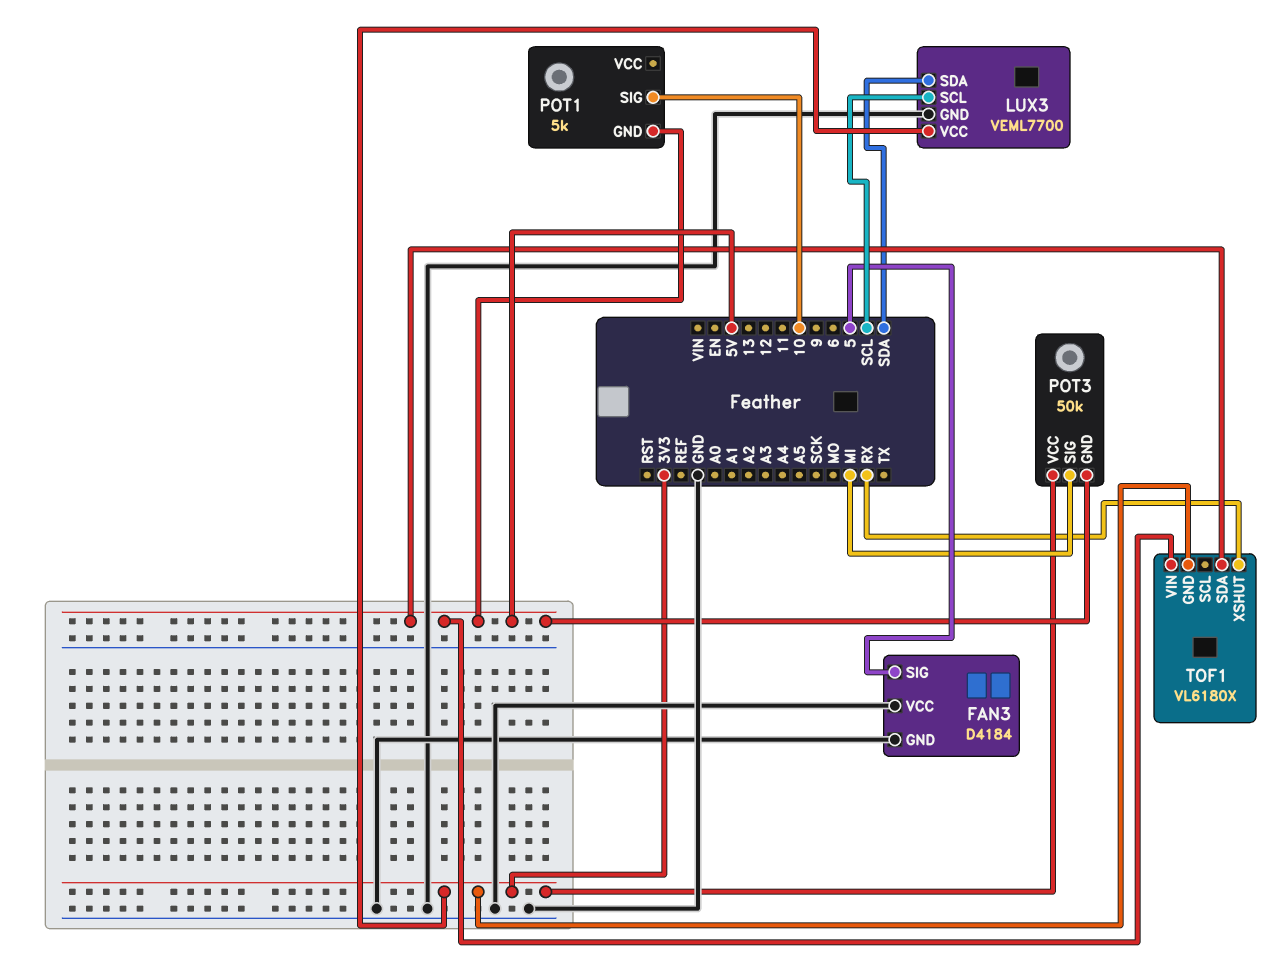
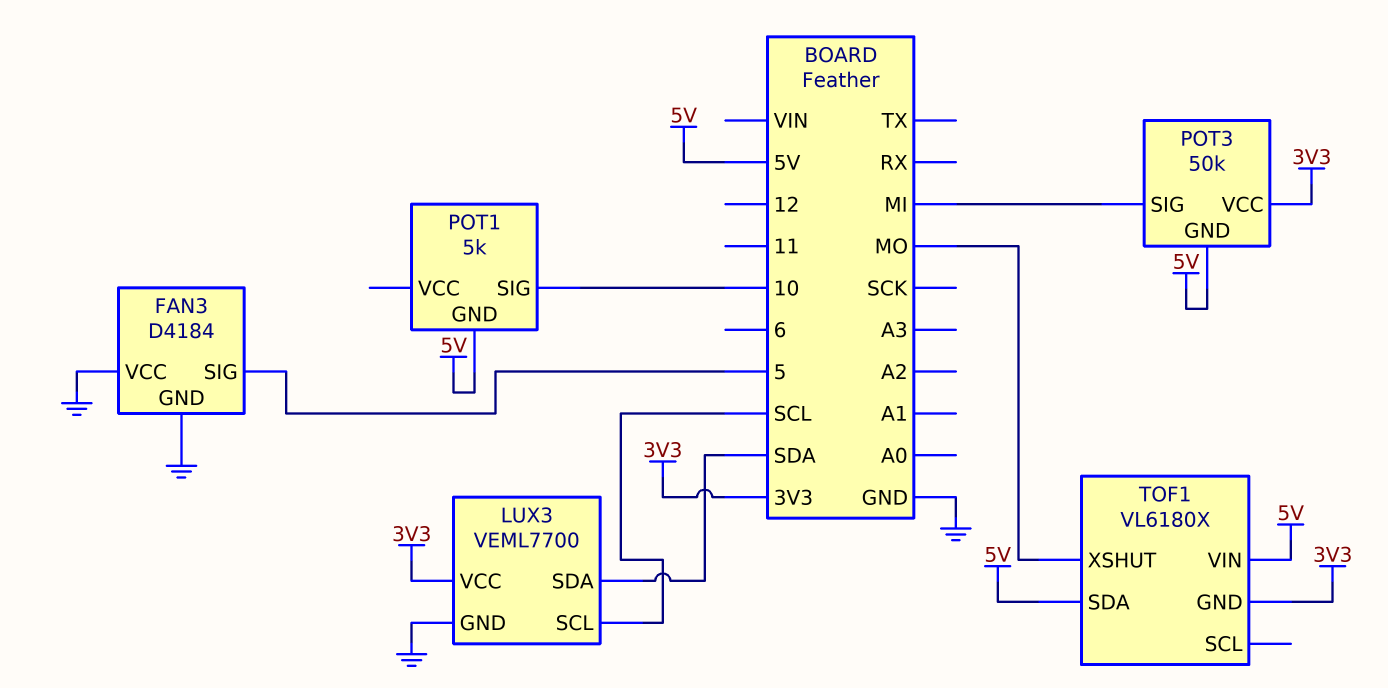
TOF1 pin XSHUT: RX -> MO

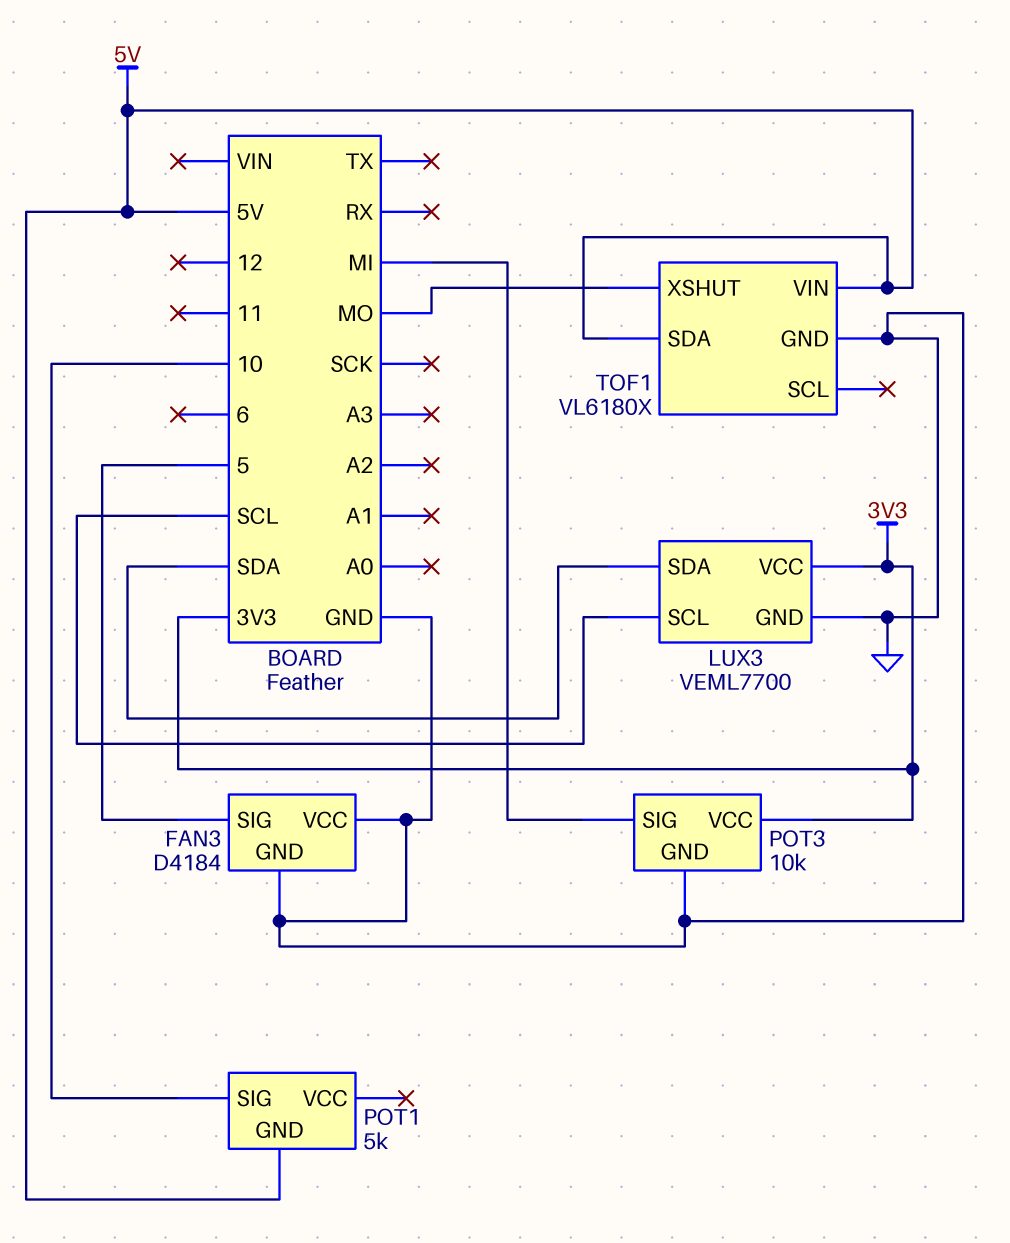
POT3: 50k -> 10k
POT3 pin GND: 5V -> GND
TOF1 pin GND: 3V3 -> GND

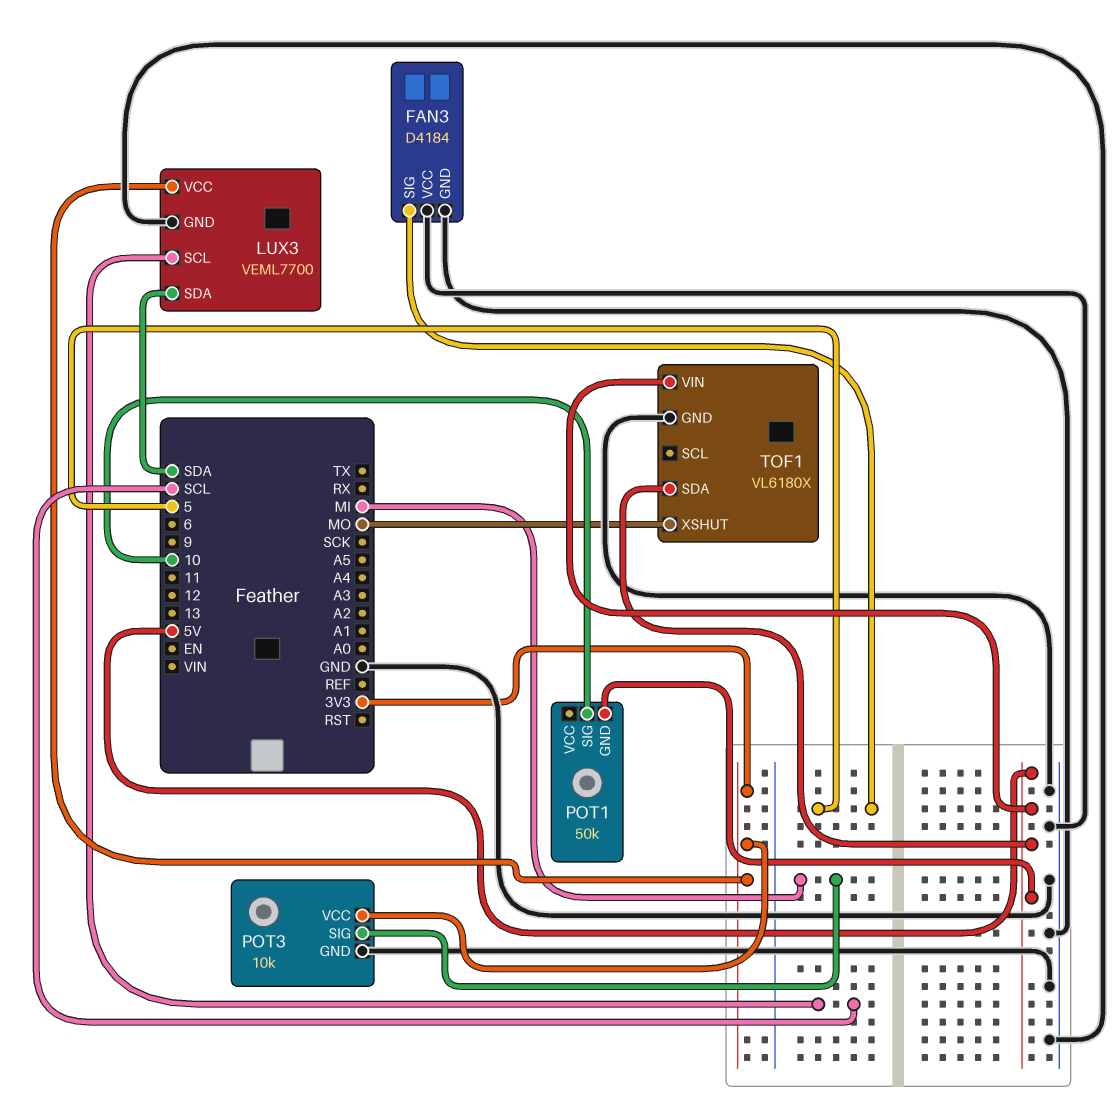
POT1: 5k -> 50k

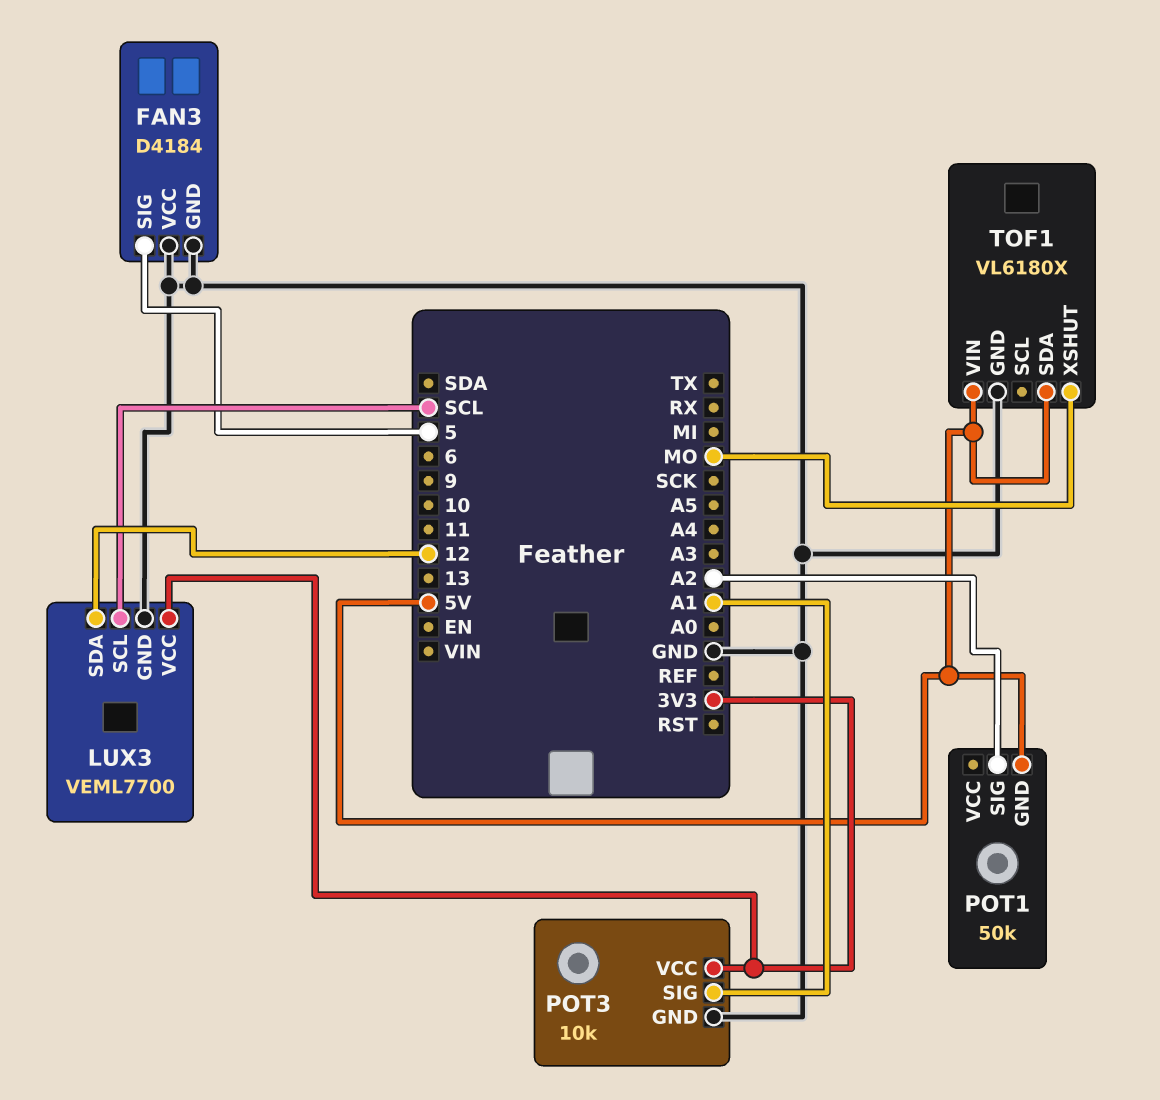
LUX3 pin SDA: SDA -> 12
POT1 pin SIG: 10 -> A2
POT3 pin SIG: MI -> A1

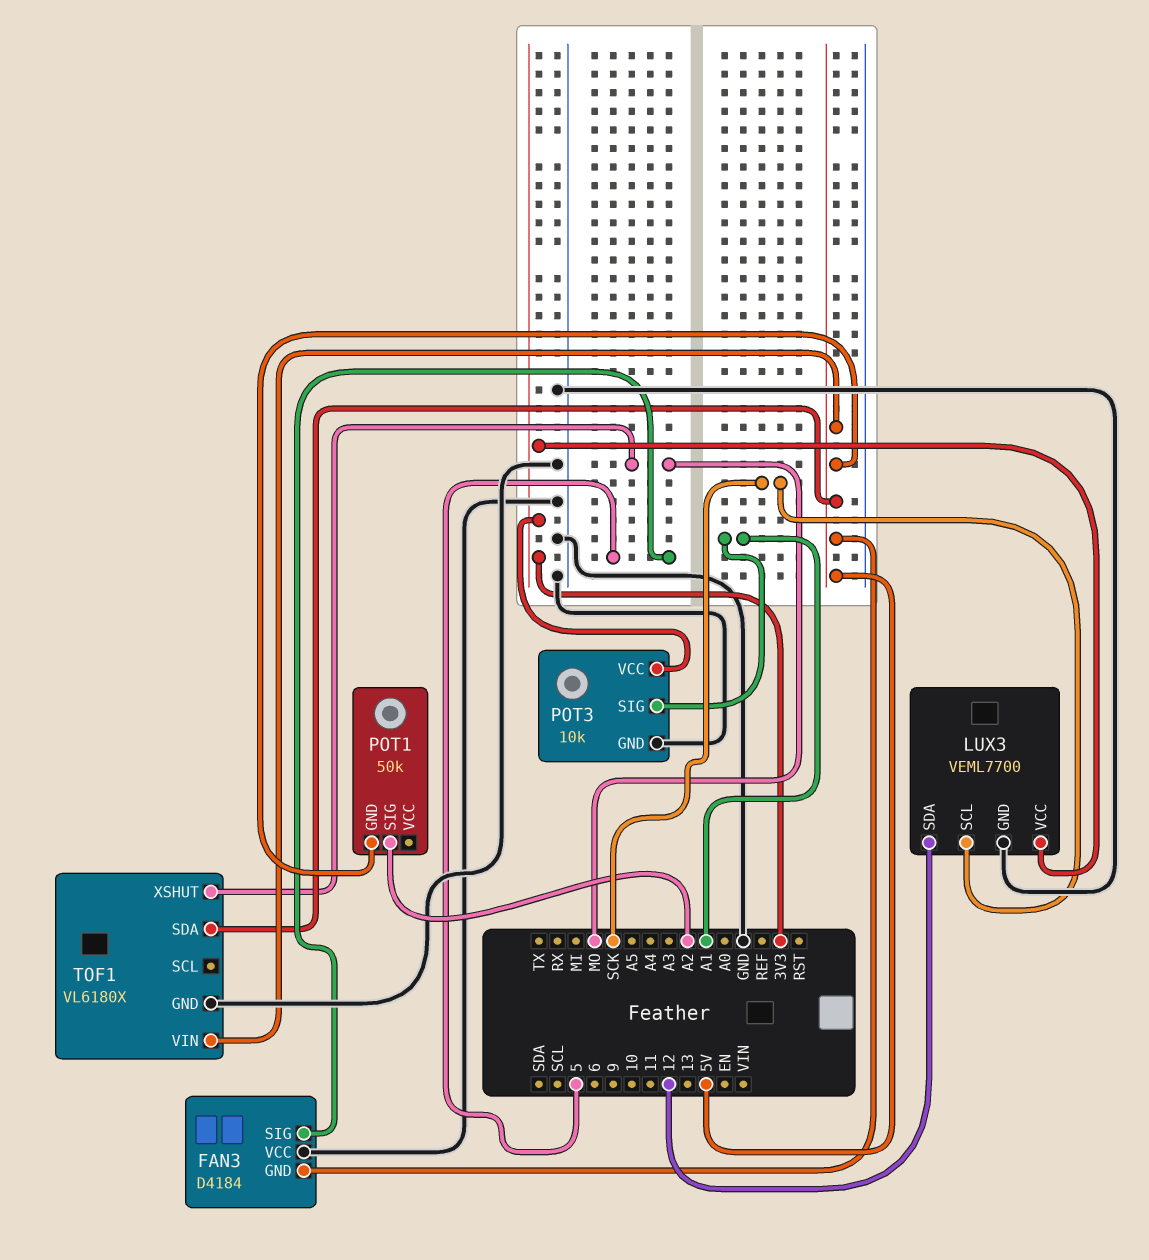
FAN3 pin GND: GND -> 5V
LUX3 pin SCL: SCL -> SCK

